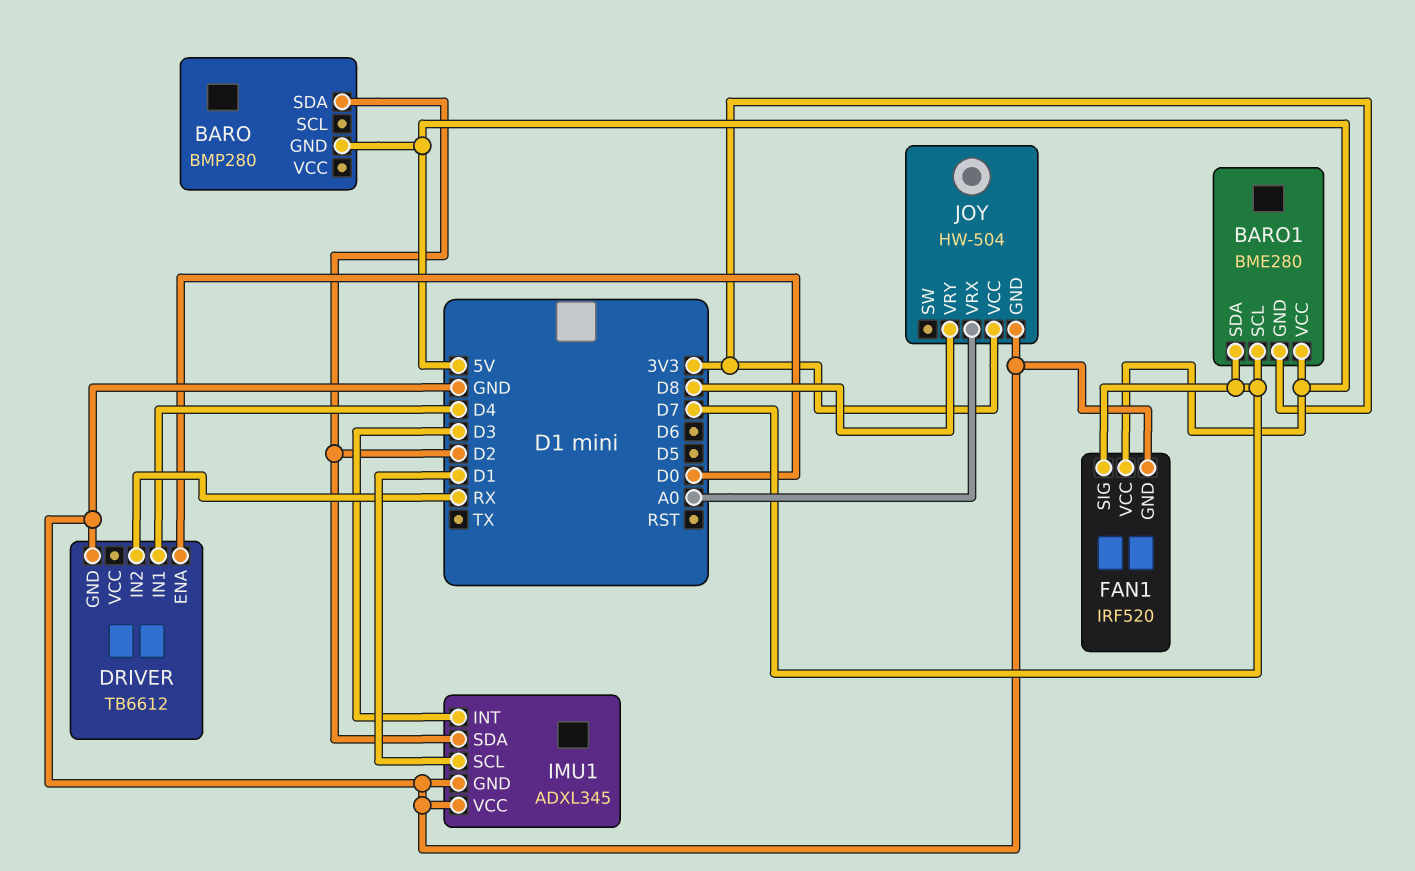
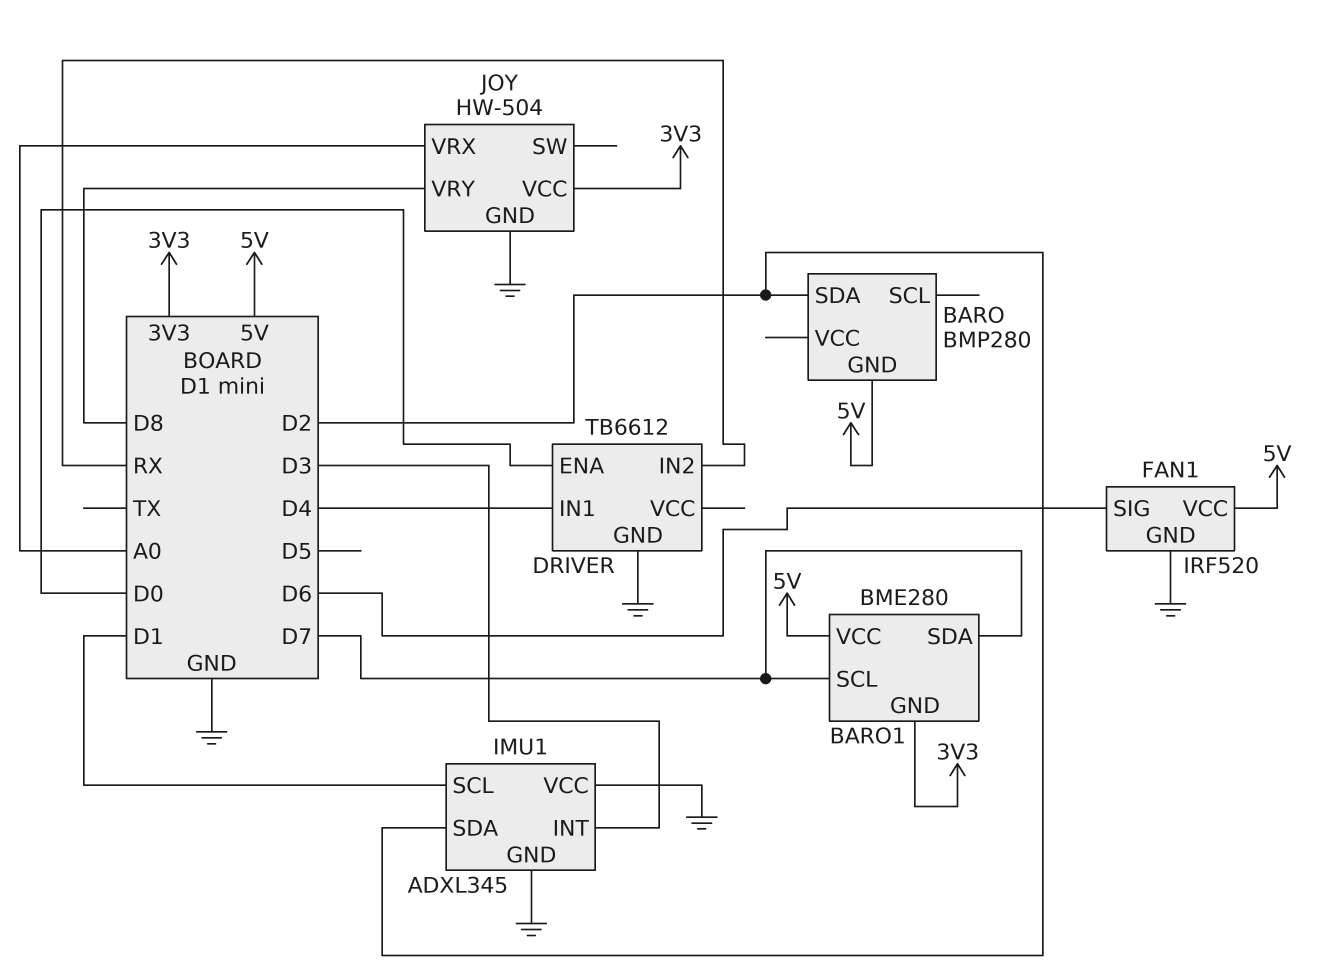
FAN1 pin SIG: D7 -> D6

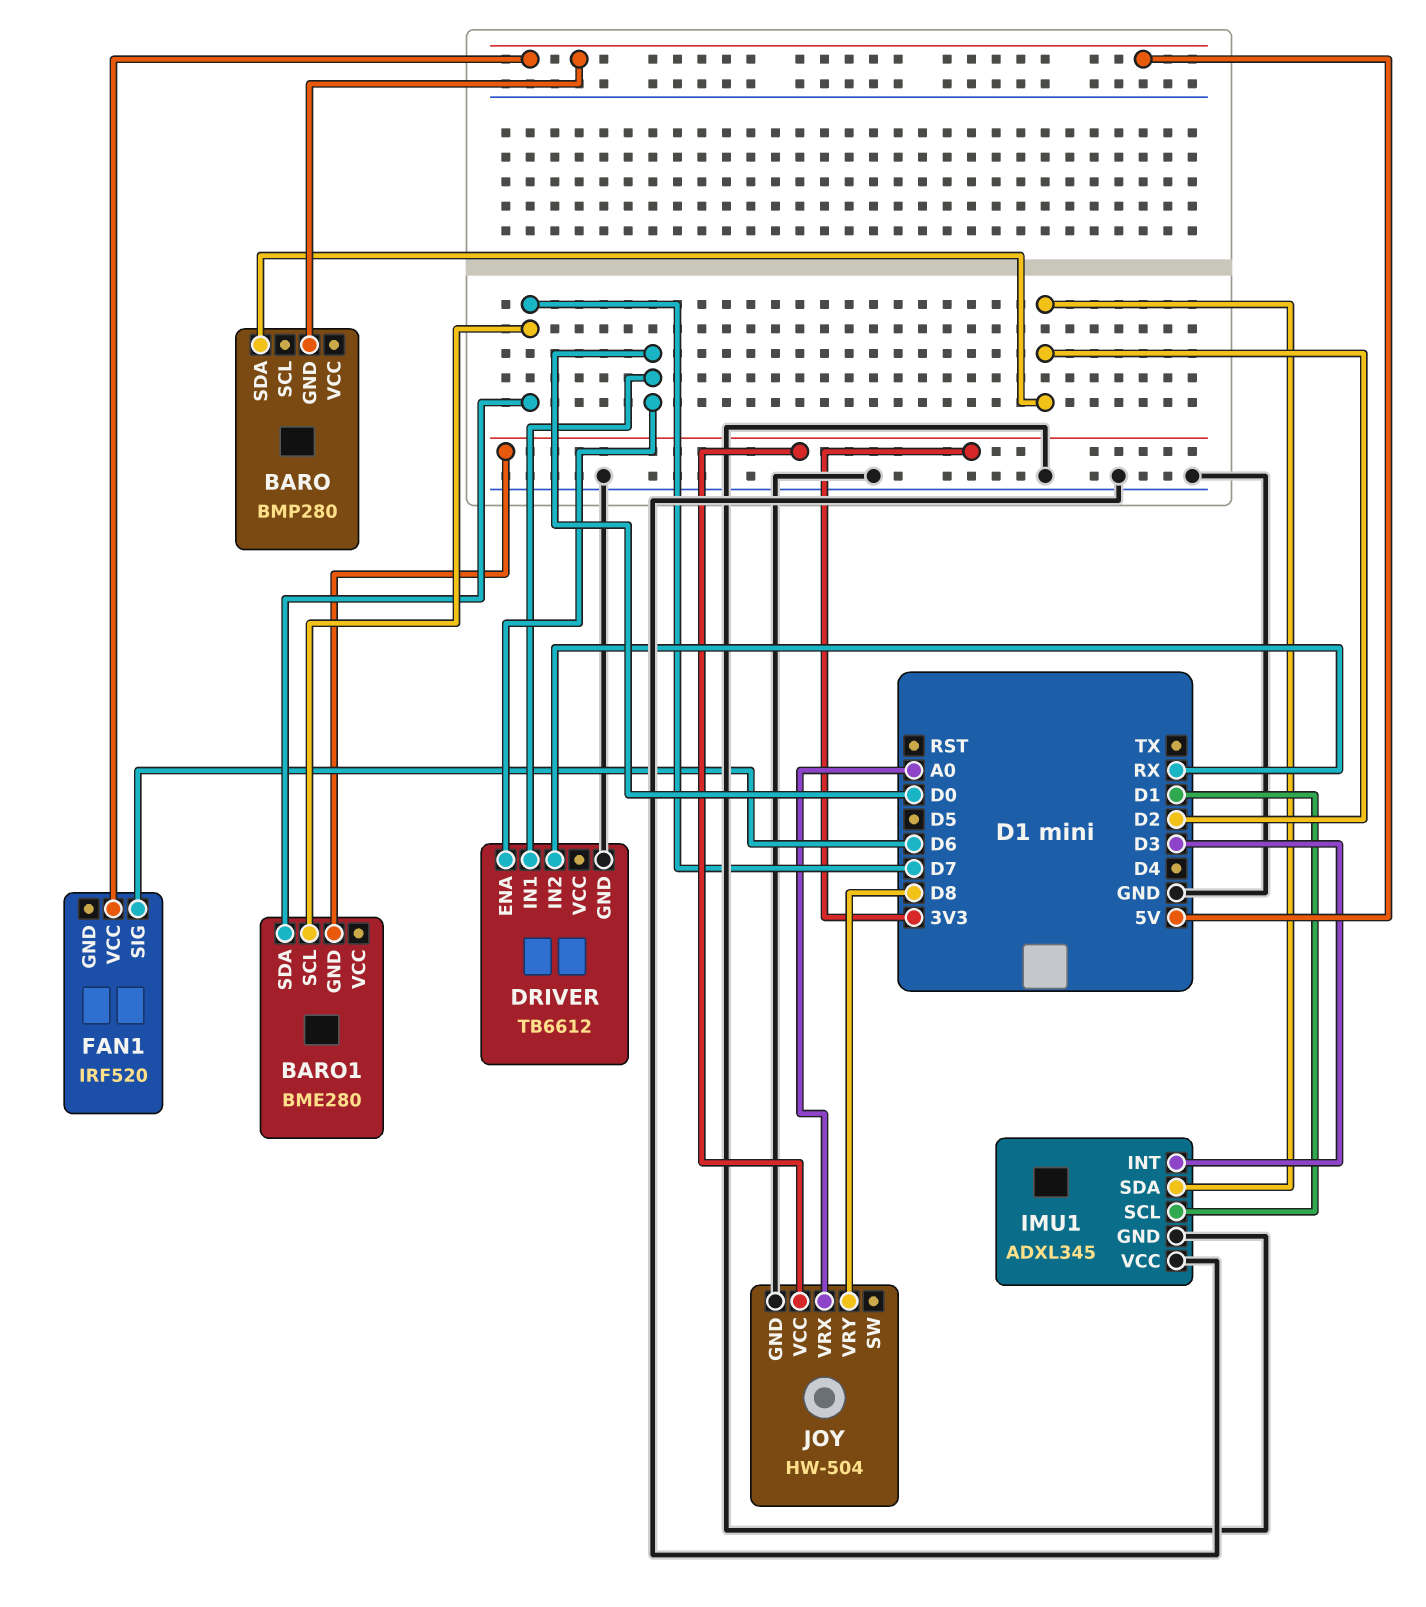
BARO1 pin VCC: 5V -> none
DRIVER pin IN1: D4 -> D0
FAN1 pin GND: GND -> none

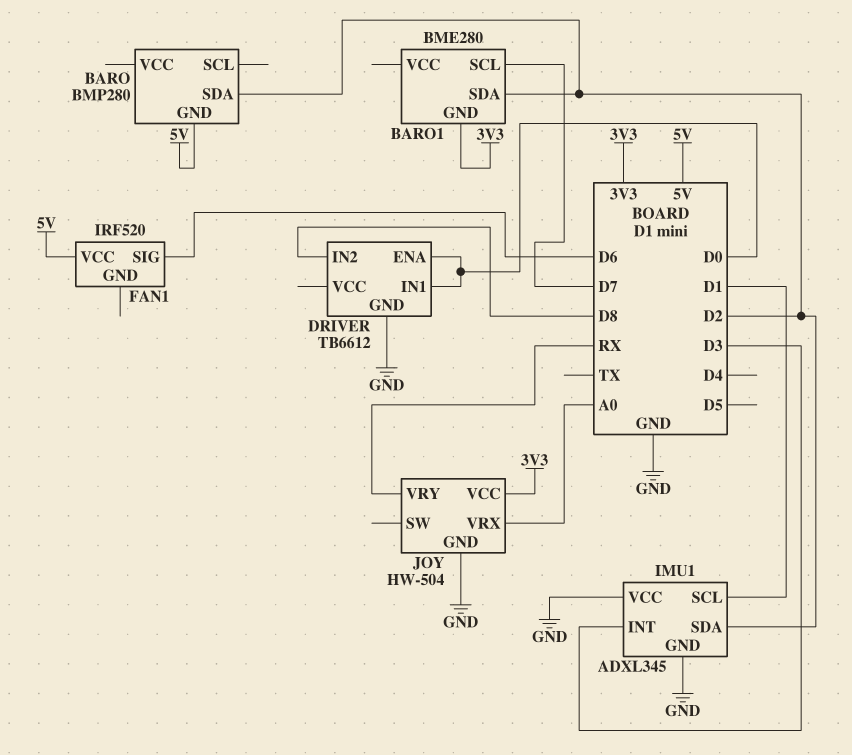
BARO1 pin SDA: D7 -> D2
DRIVER pin IN2: RX -> D8
JOY pin VRY: D8 -> RX

